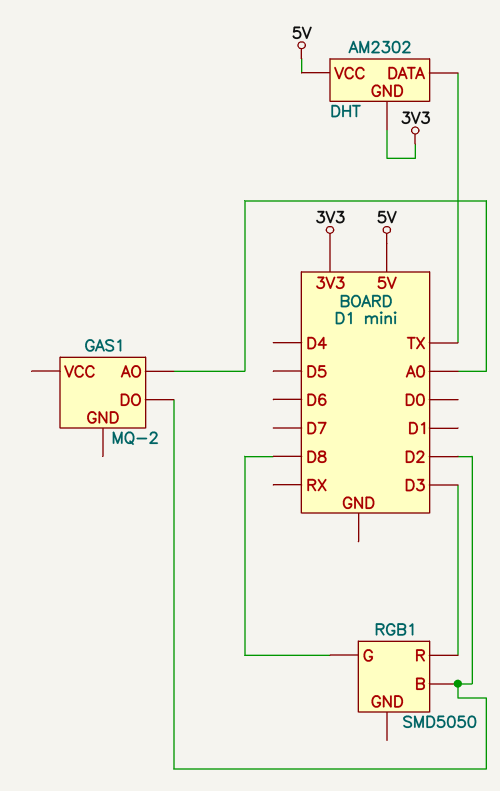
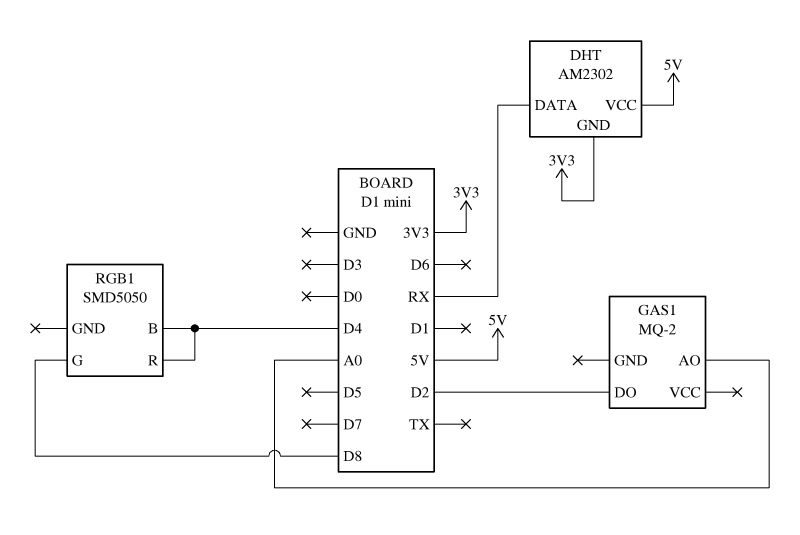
DHT pin DATA: TX -> RX
RGB1 pin B: D2 -> D4
RGB1 pin R: D3 -> D4

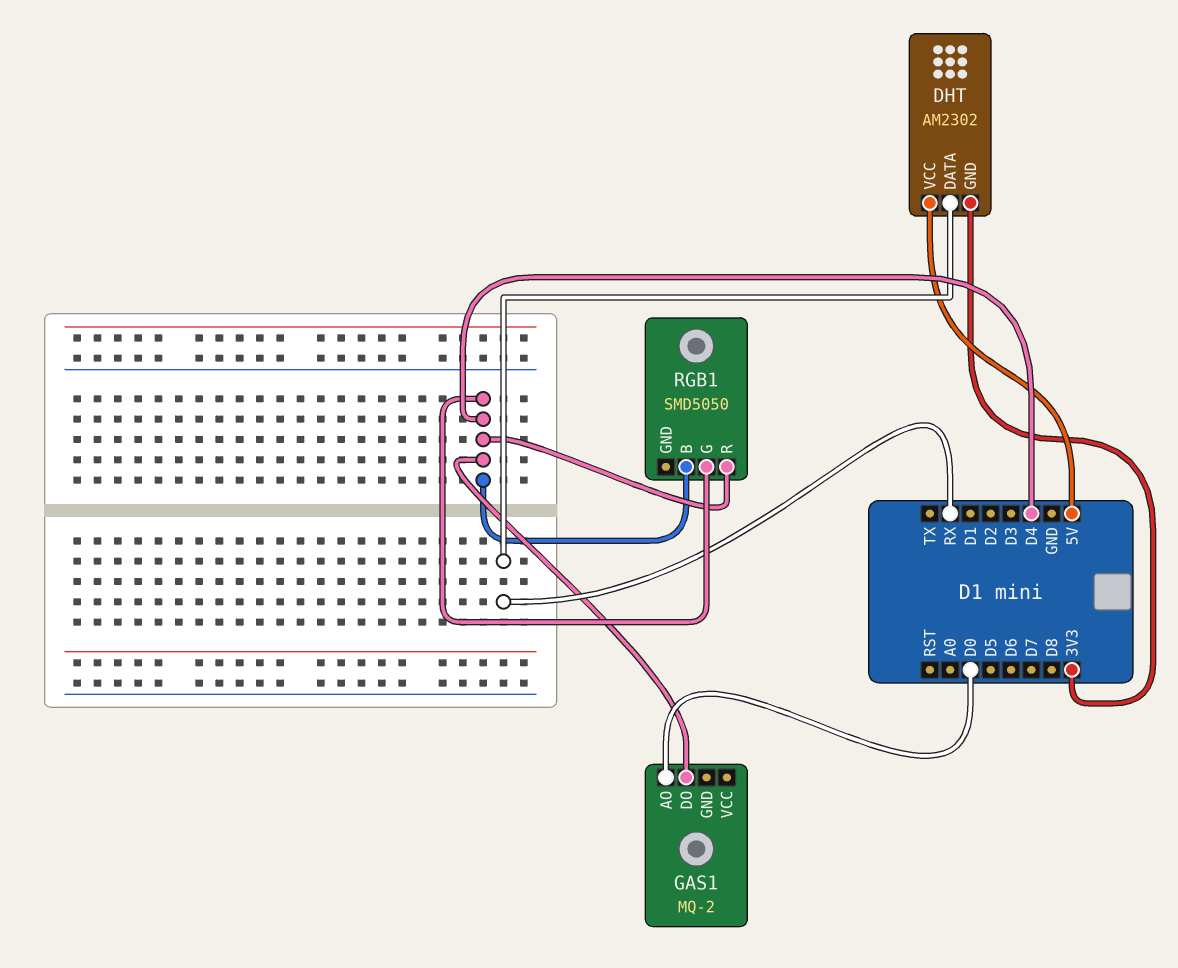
GAS1 pin AO: A0 -> D0
GAS1 pin DO: D2 -> D4
RGB1 pin G: D8 -> D4

